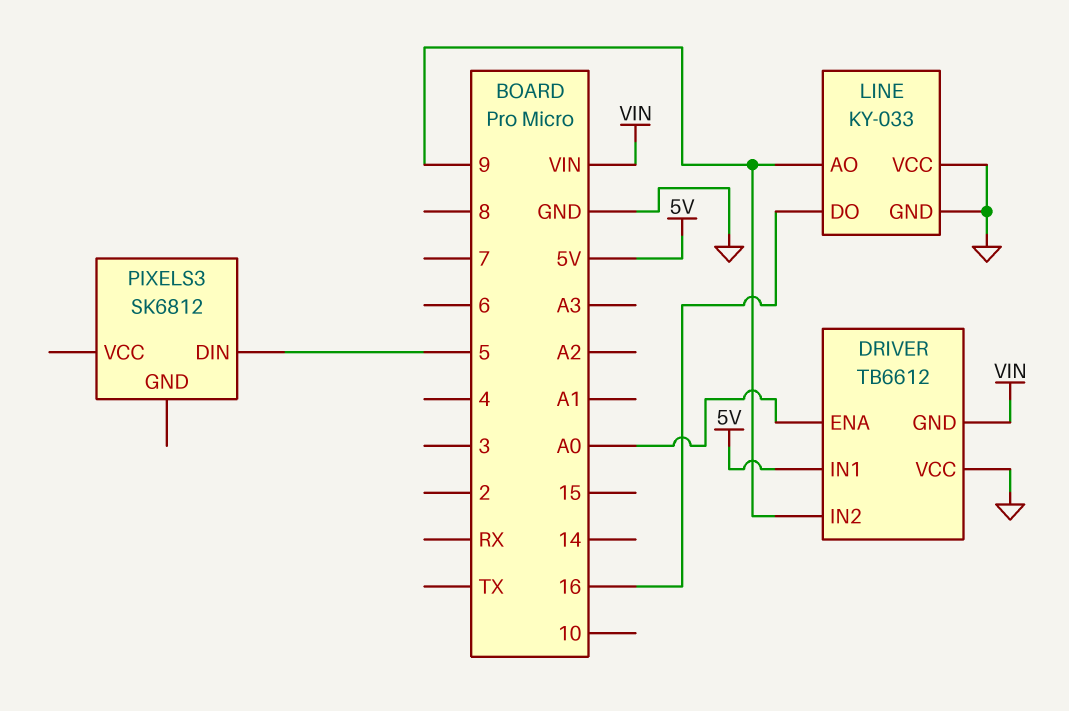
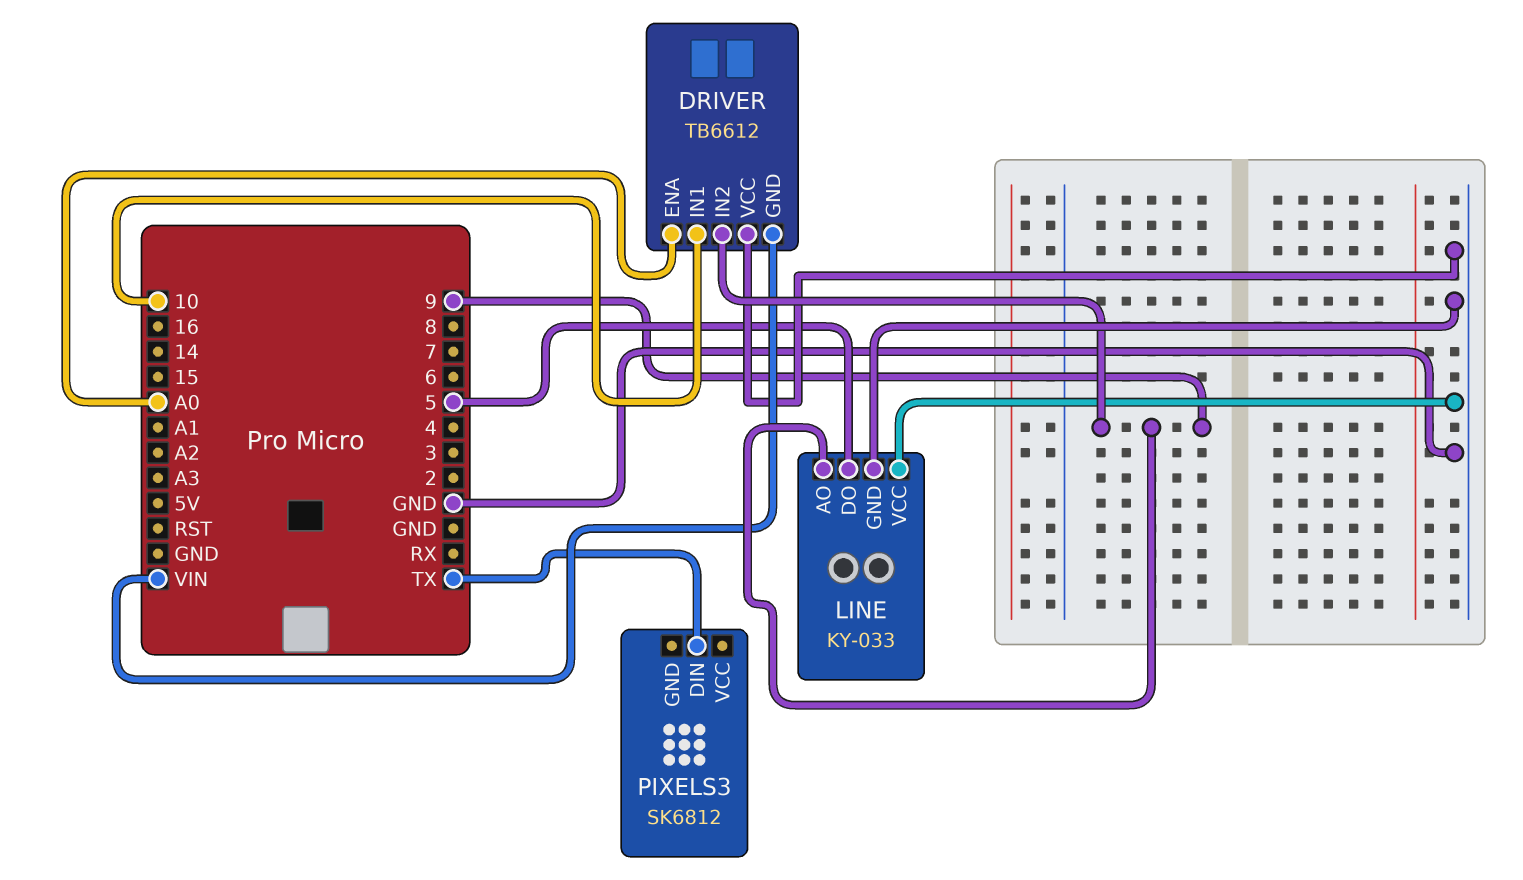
DRIVER pin IN1: 5V -> 10
LINE pin DO: 16 -> 5
PIXELS3 pin DIN: 5 -> TX

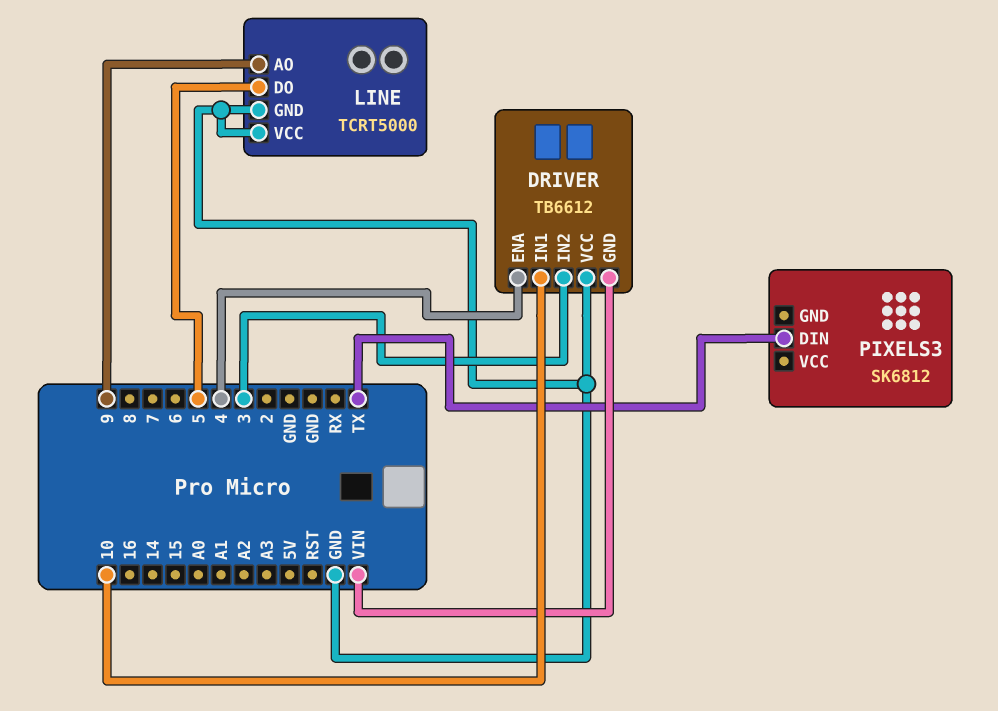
DRIVER pin ENA: A0 -> 4
DRIVER pin IN2: 9 -> 3
LINE: KY-033 -> TCRT5000

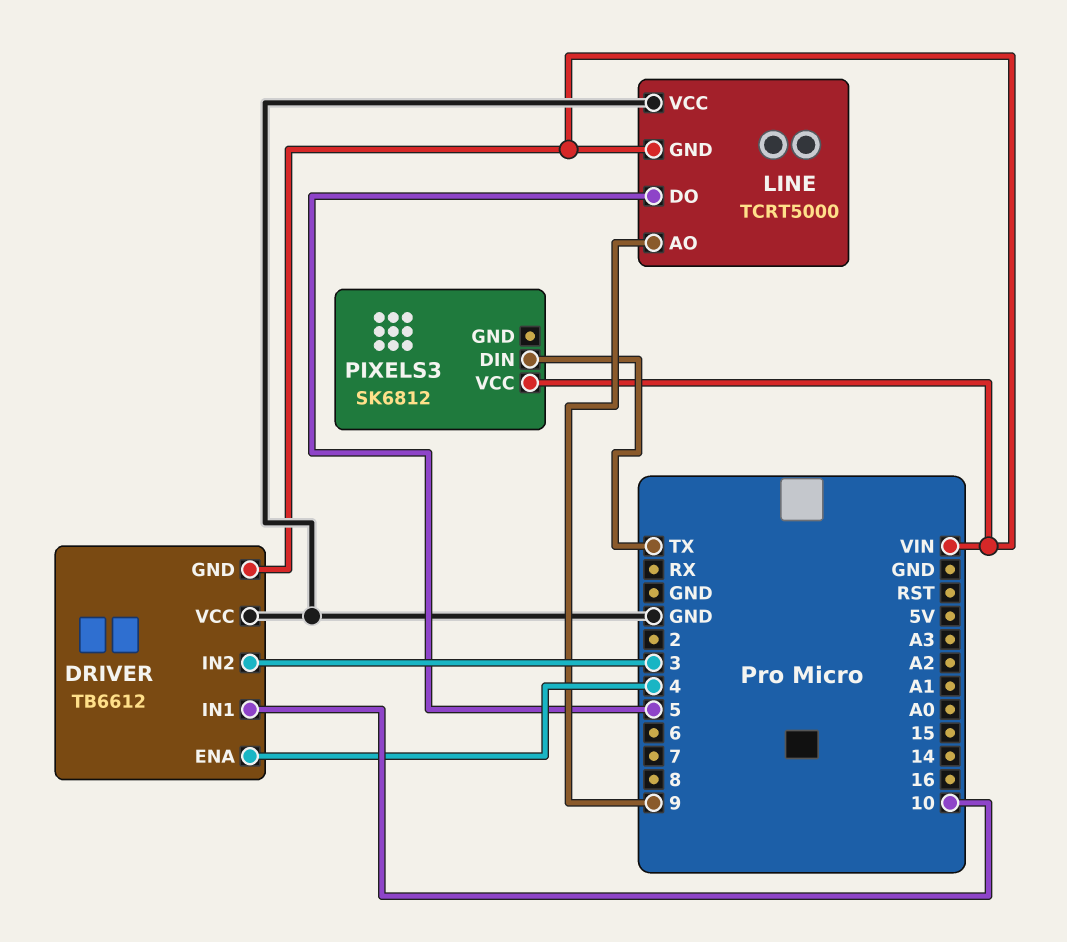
LINE pin GND: GND -> VIN
PIXELS3 pin VCC: none -> VIN

